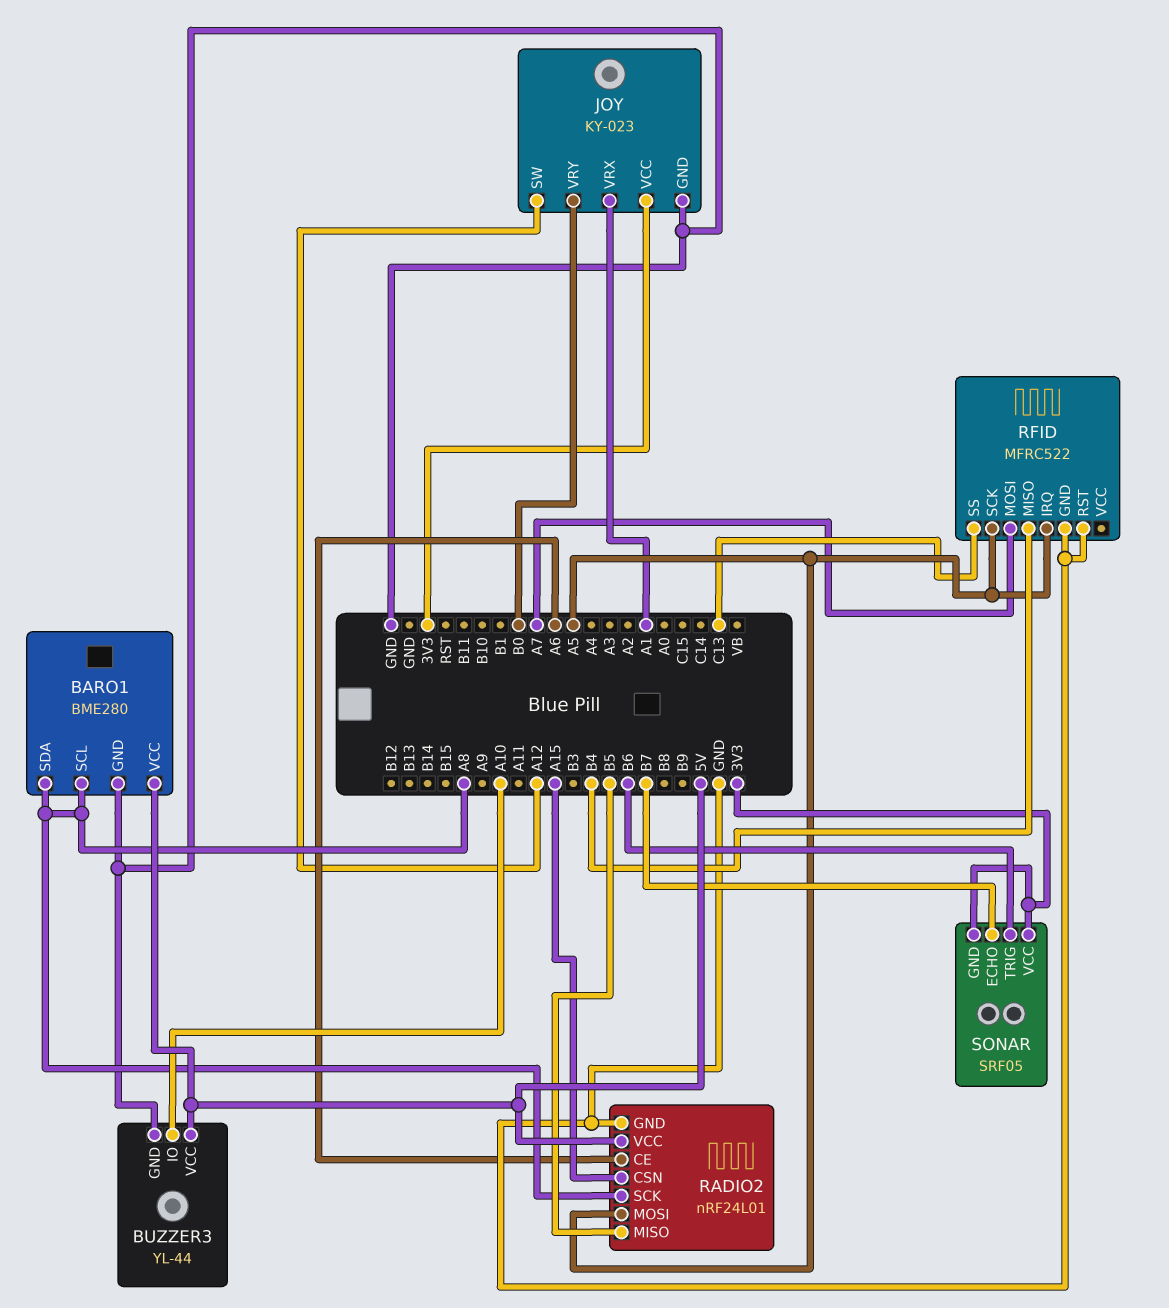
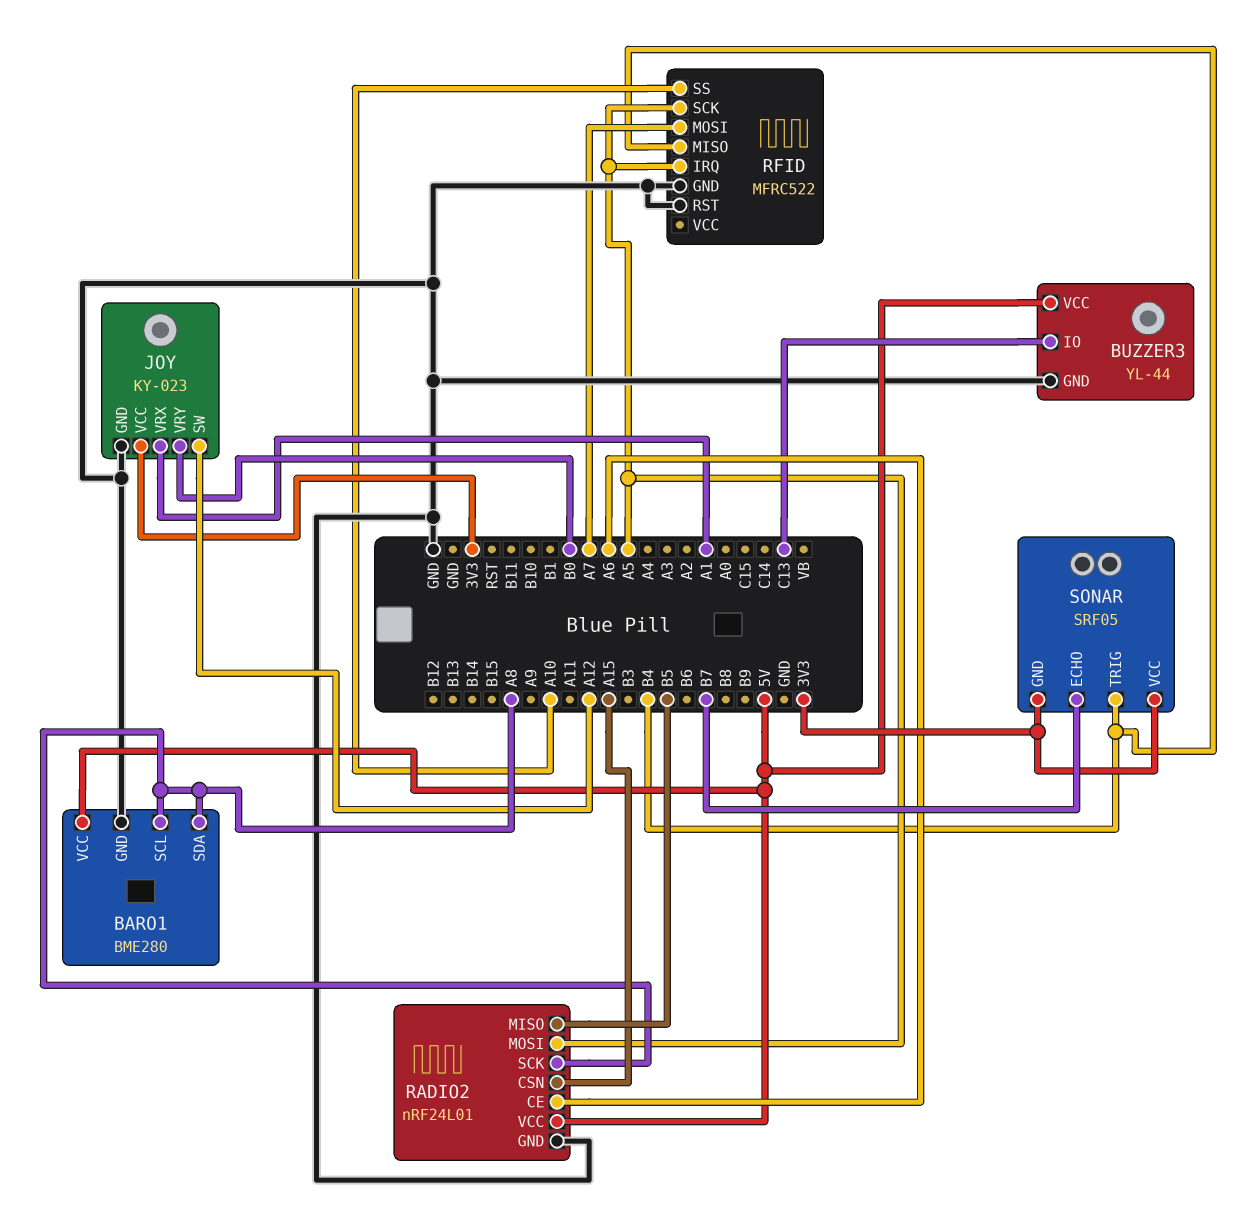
BUZZER3 pin IO: A10 -> C13
RFID pin SS: C13 -> A10
SONAR pin TRIG: B6 -> B4

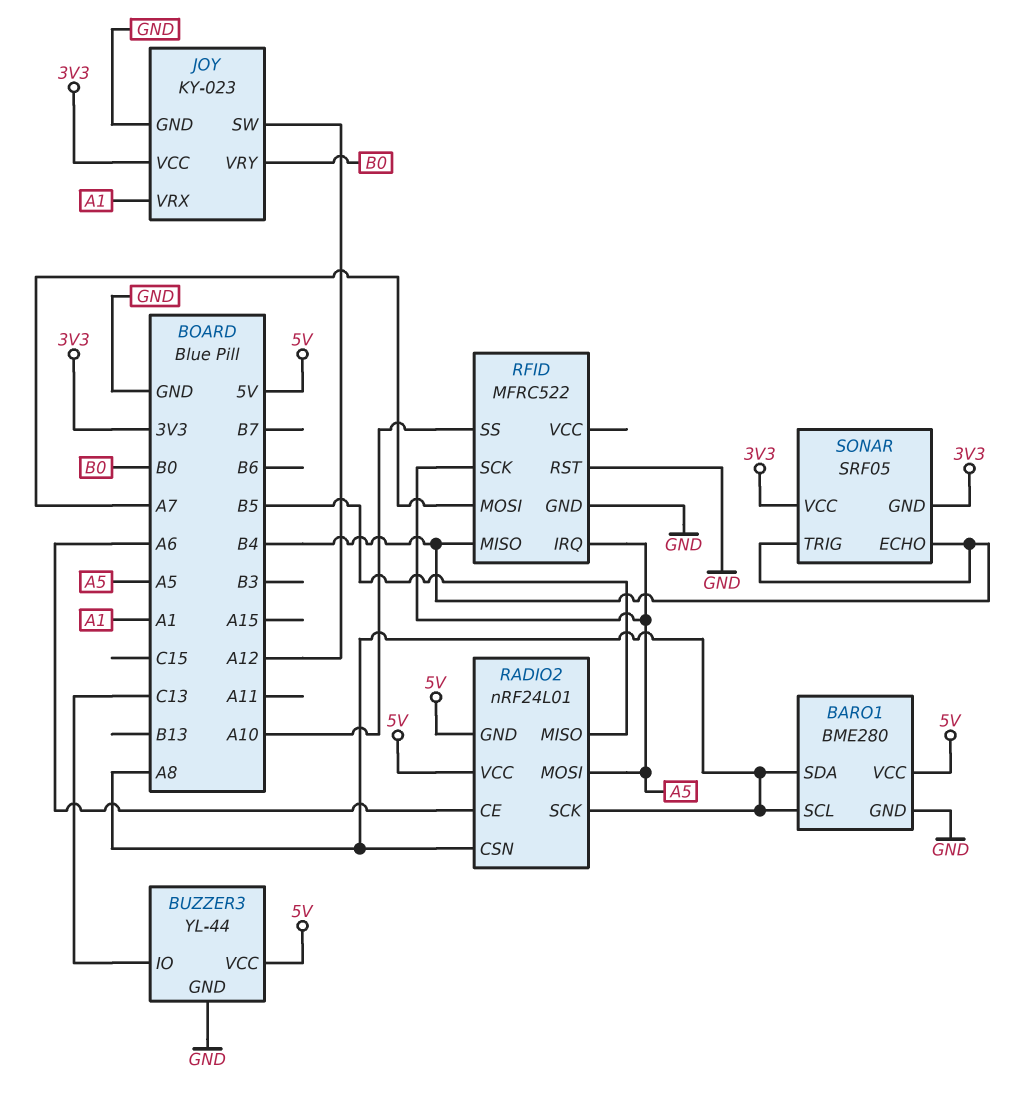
RADIO2 pin CSN: A15 -> A8
RADIO2 pin GND: GND -> 5V
SONAR pin ECHO: B7 -> B4

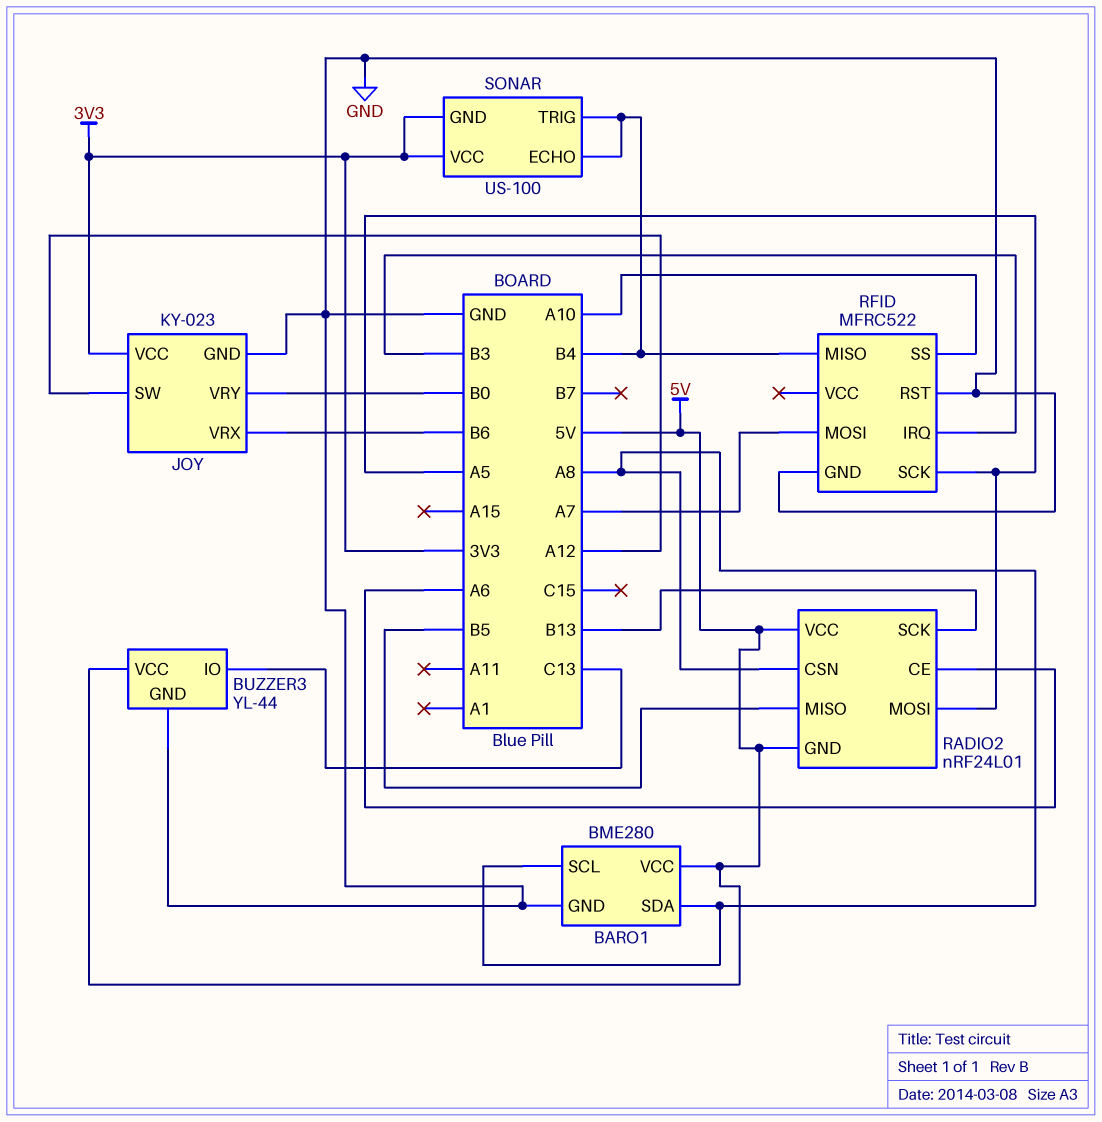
JOY pin VRX: A1 -> B6
RADIO2 pin SCK: A8 -> B13
RFID pin IRQ: A5 -> B3
SONAR: SRF05 -> US-100

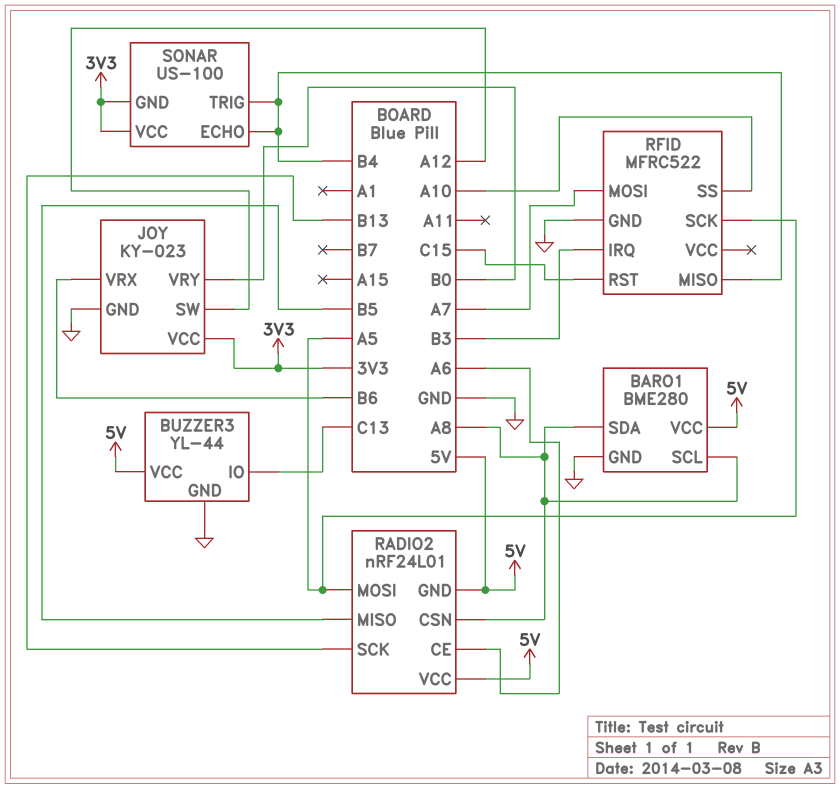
RFID pin RST: GND -> C15

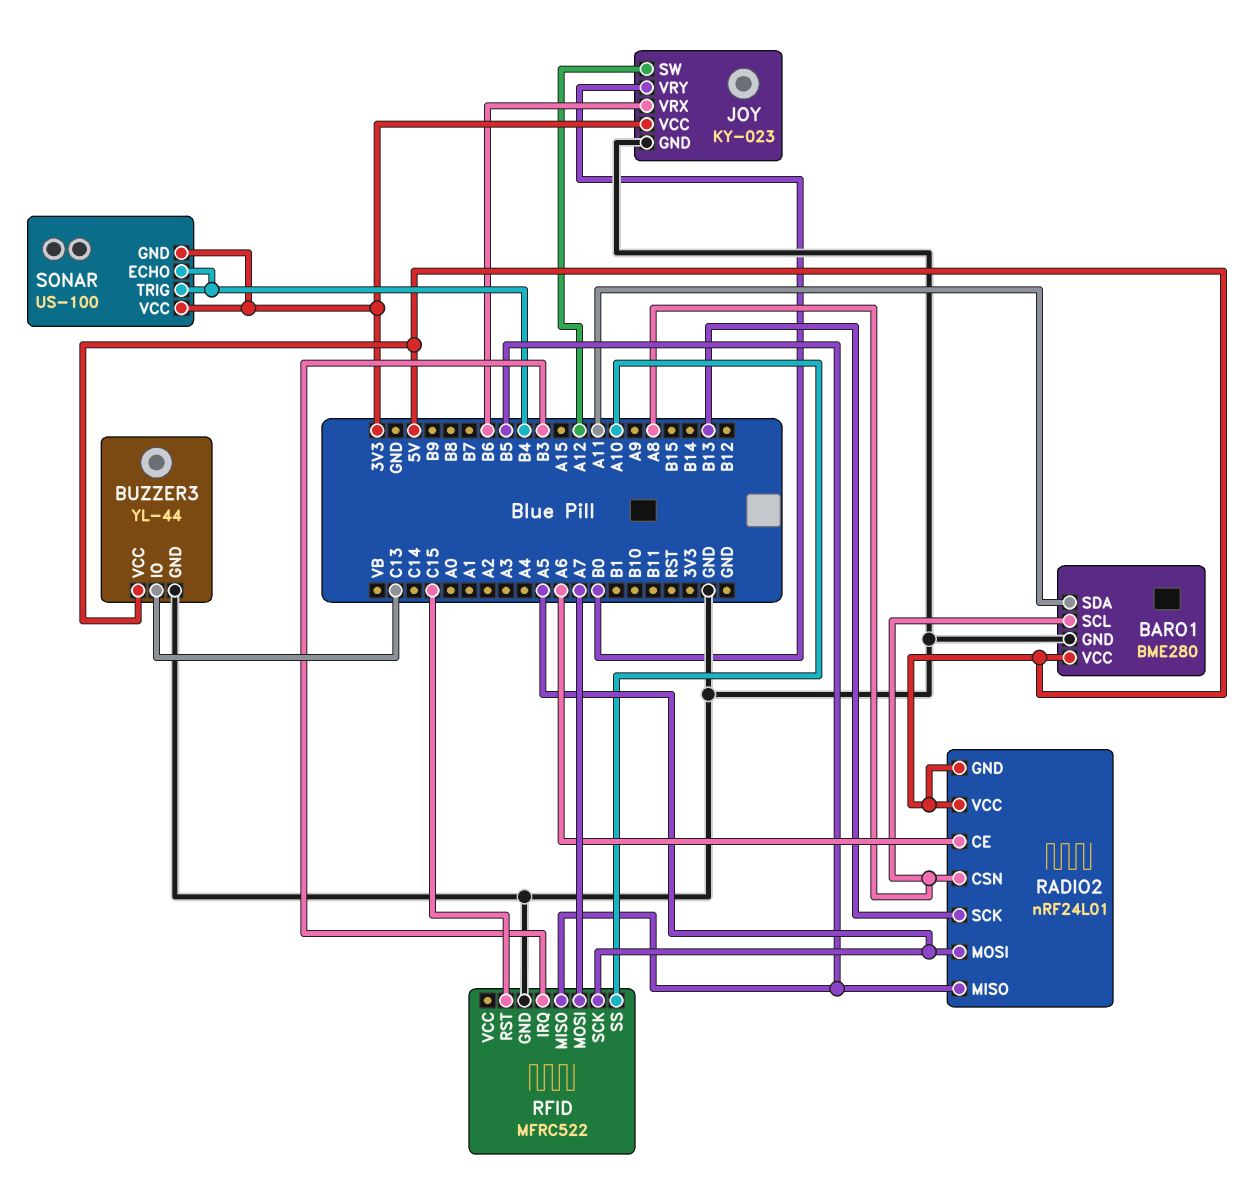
BARO1 pin SDA: A8 -> A11
RFID pin MISO: B4 -> B5

